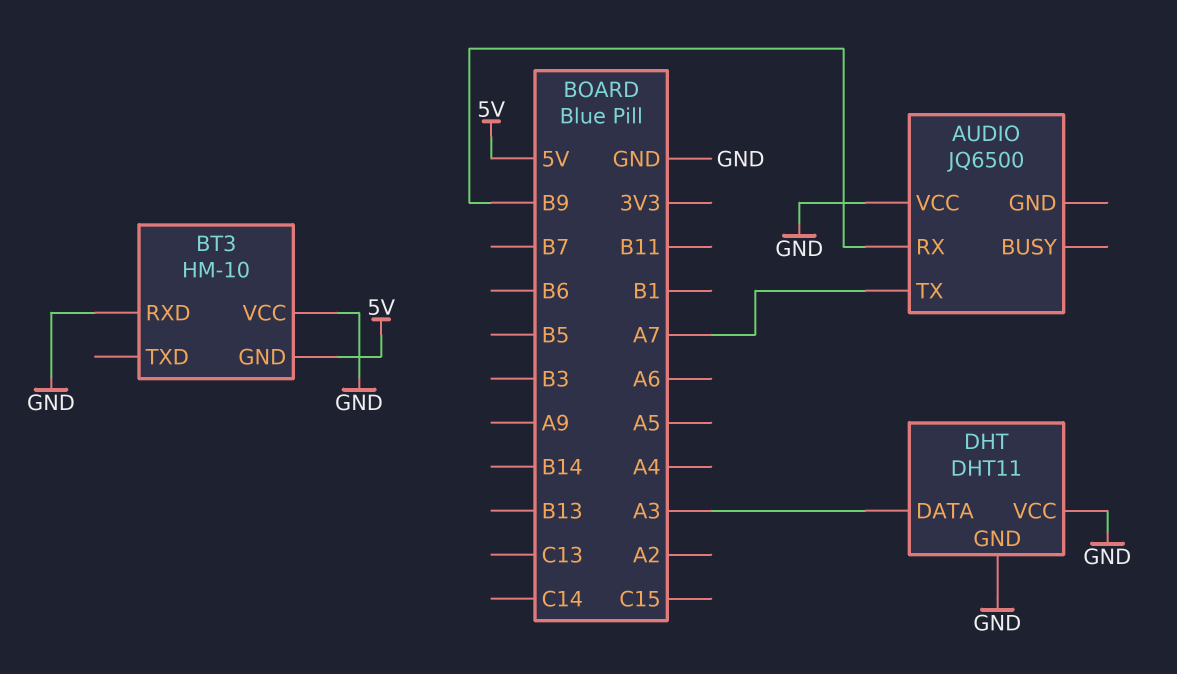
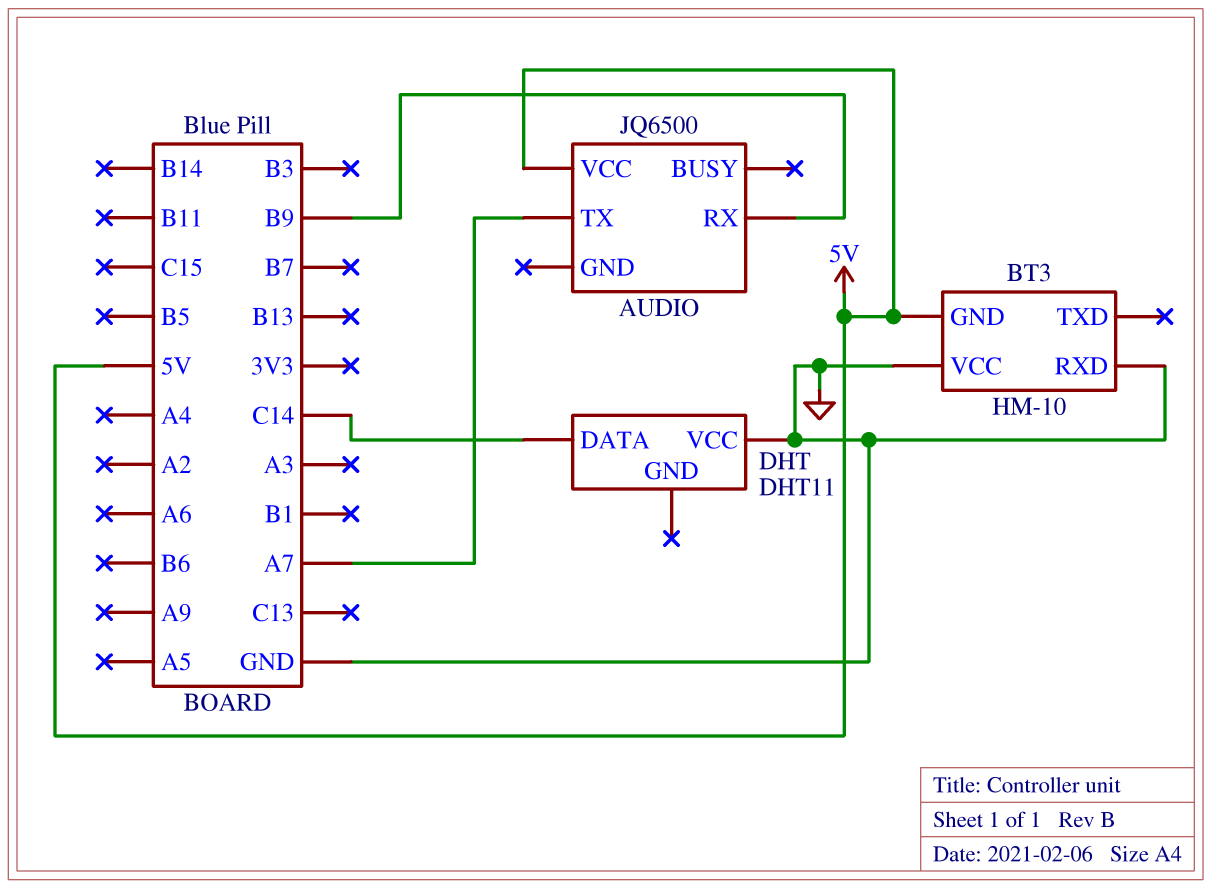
AUDIO pin VCC: GND -> 5V
DHT pin DATA: A3 -> C14
DHT pin GND: GND -> none

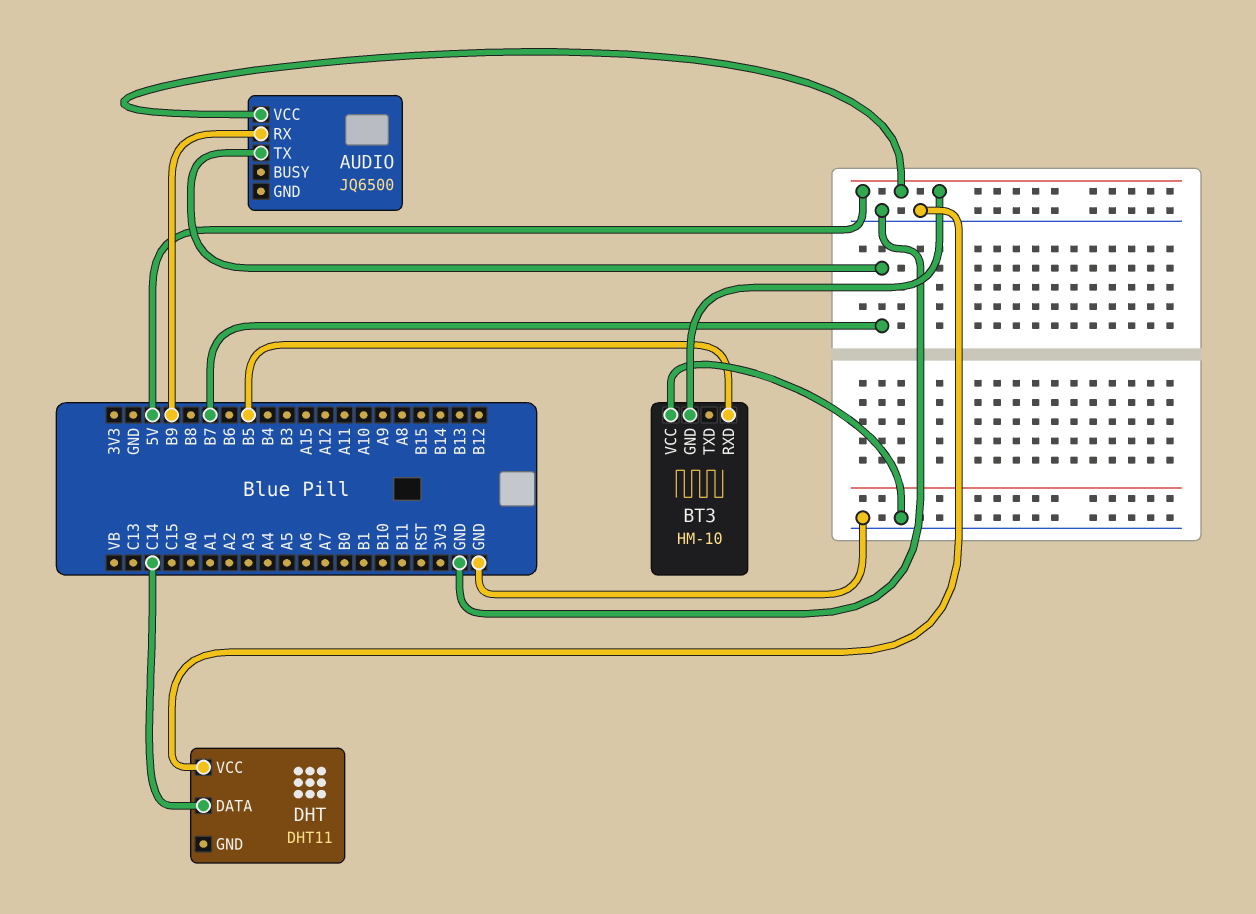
AUDIO pin TX: A7 -> B7
BT3 pin RXD: GND -> B5

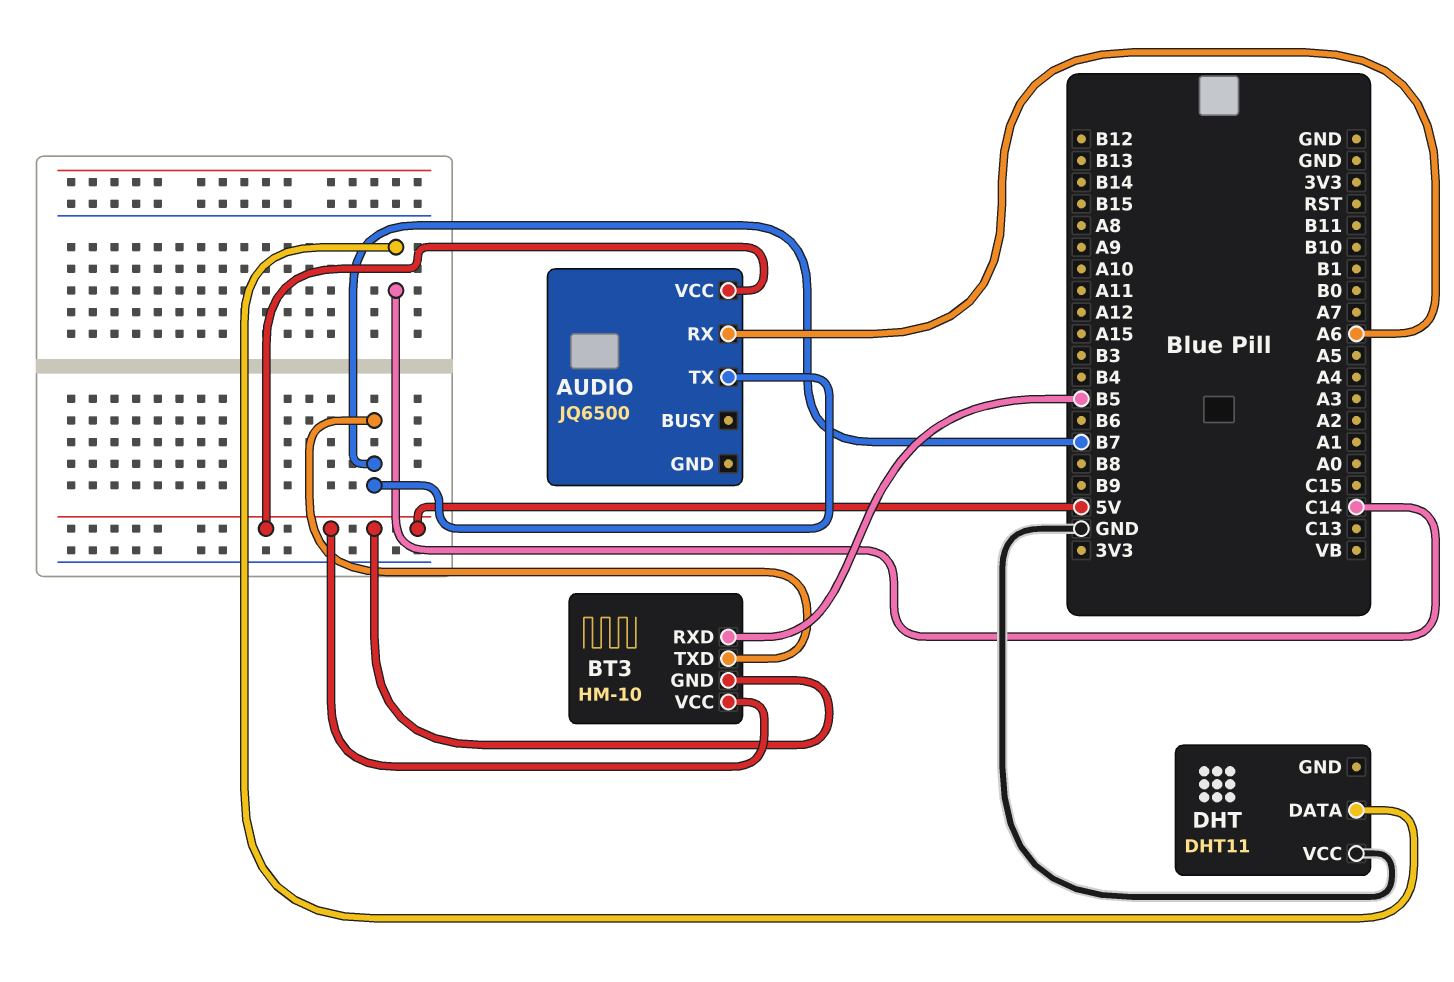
AUDIO pin RX: B9 -> A6
BT3 pin TXD: none -> B7
BT3 pin VCC: GND -> 5V

